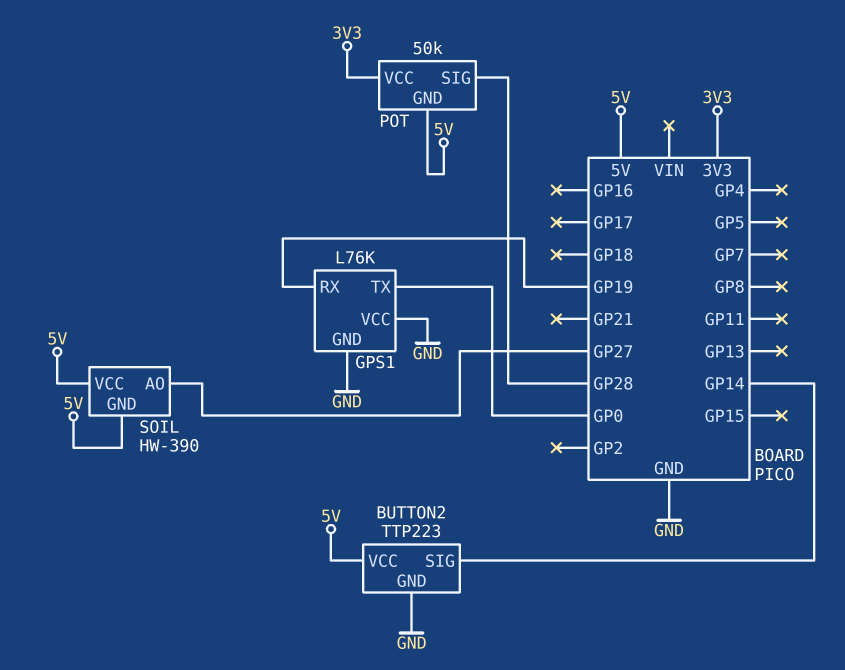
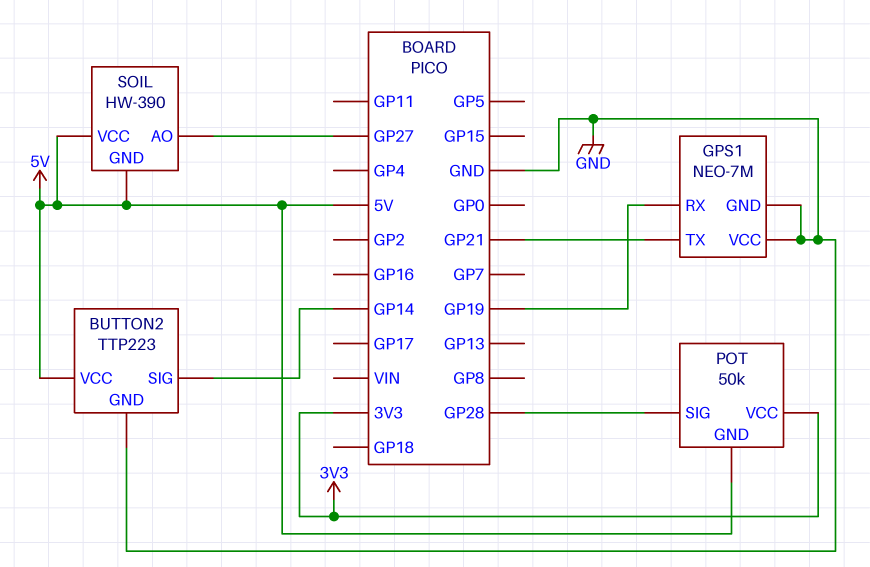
GPS1: L76K -> NEO-7M
GPS1 pin TX: GP0 -> GP21

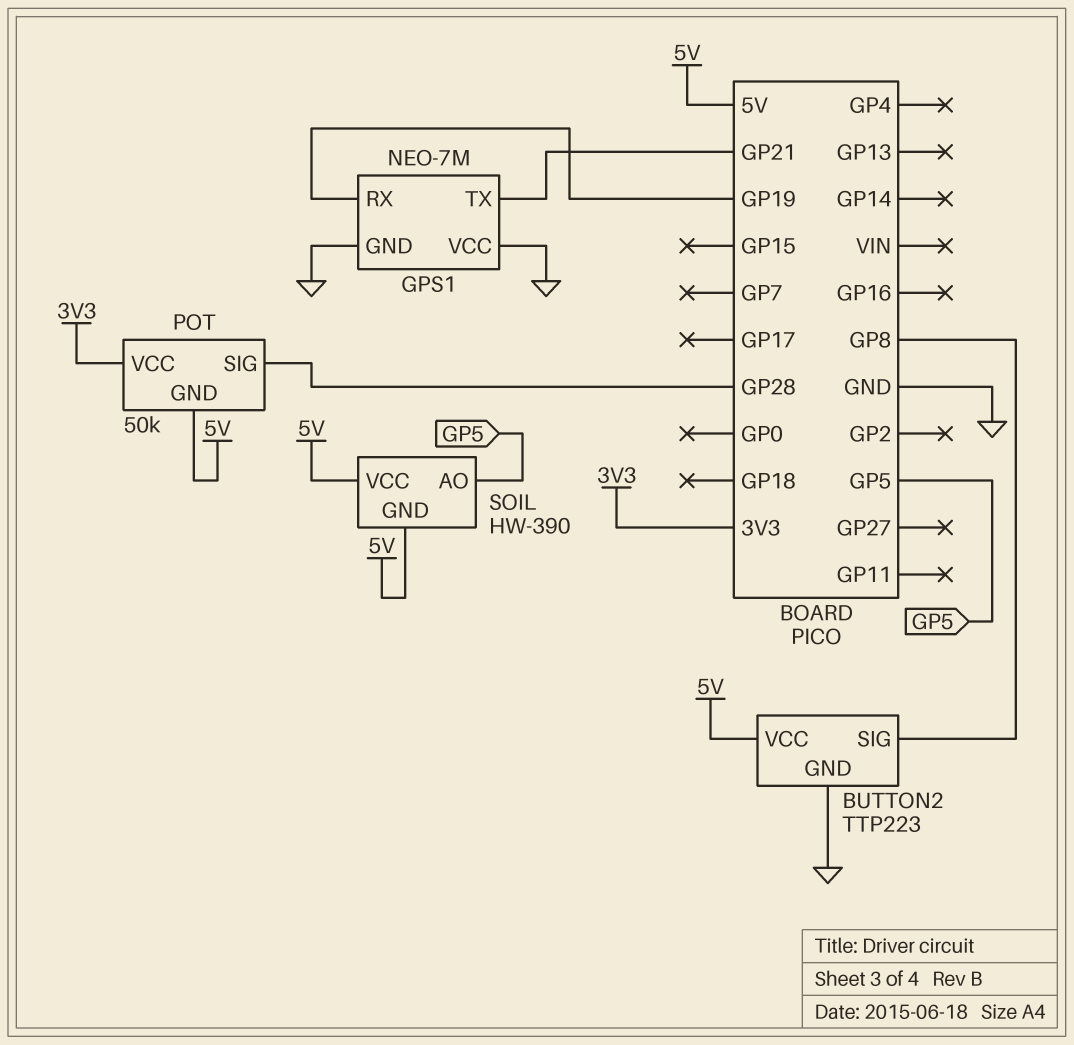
BUTTON2 pin SIG: GP14 -> GP8
SOIL pin AO: GP27 -> GP5

